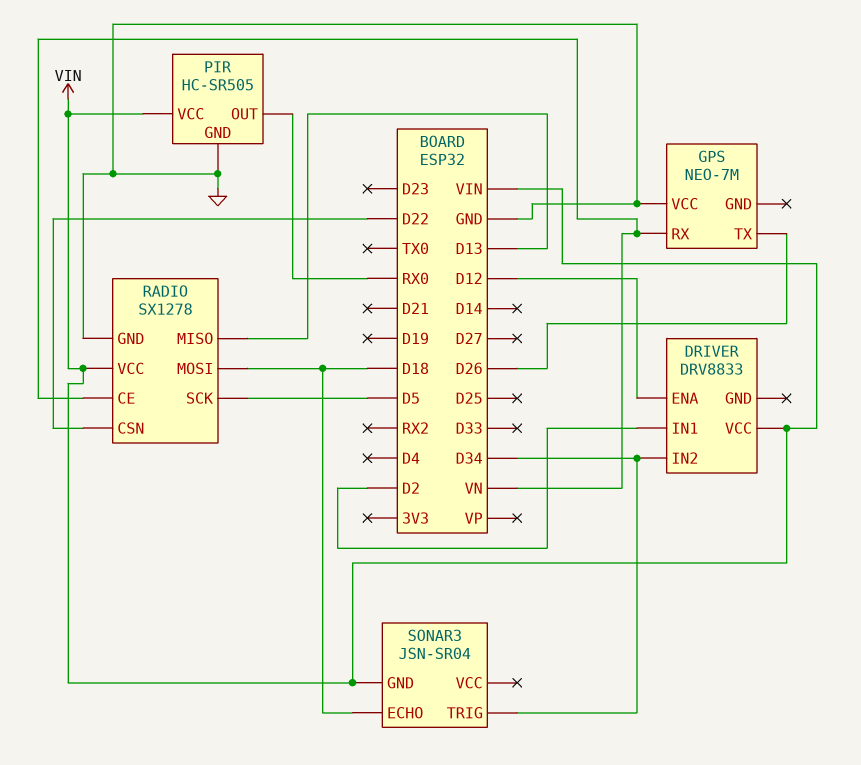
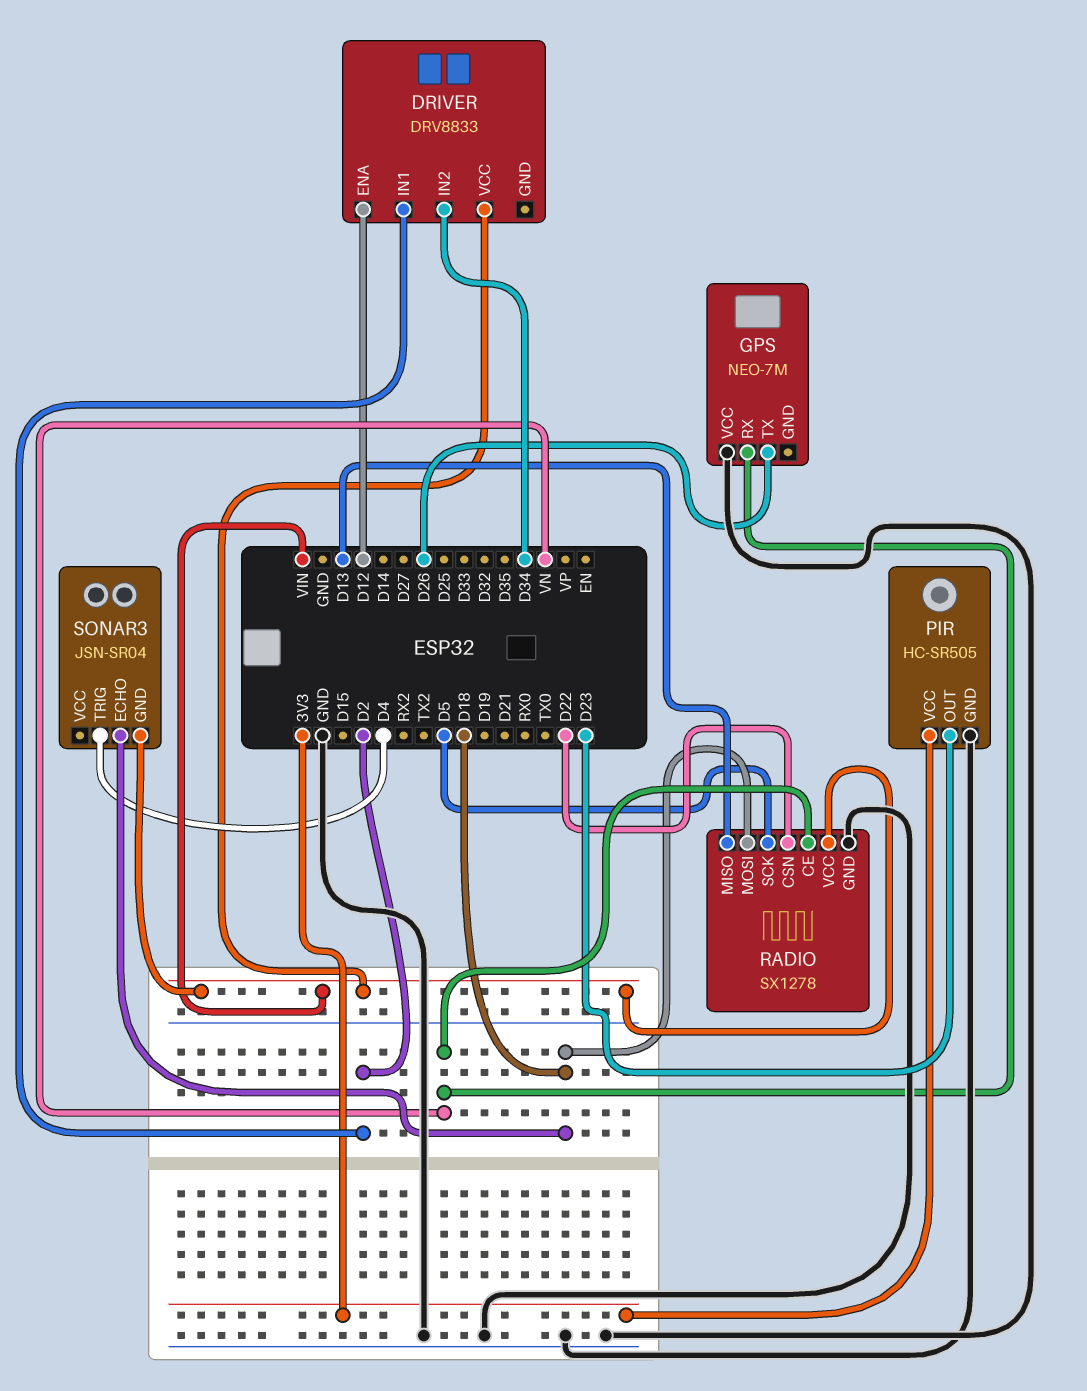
PIR pin OUT: RX0 -> D23
PIR pin VCC: VIN -> 3V3
SONAR3 pin TRIG: D34 -> D4

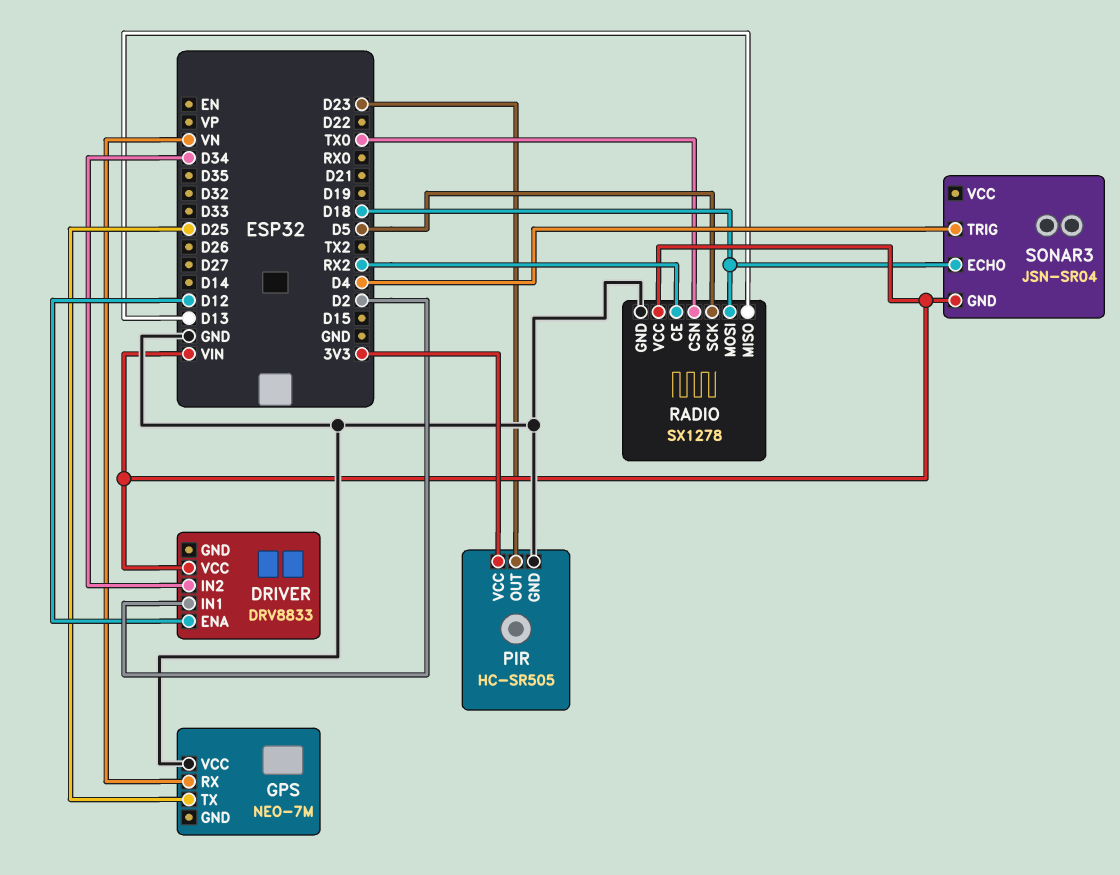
GPS pin TX: D26 -> D25
RADIO pin CE: VN -> RX2
RADIO pin CSN: D22 -> TX0

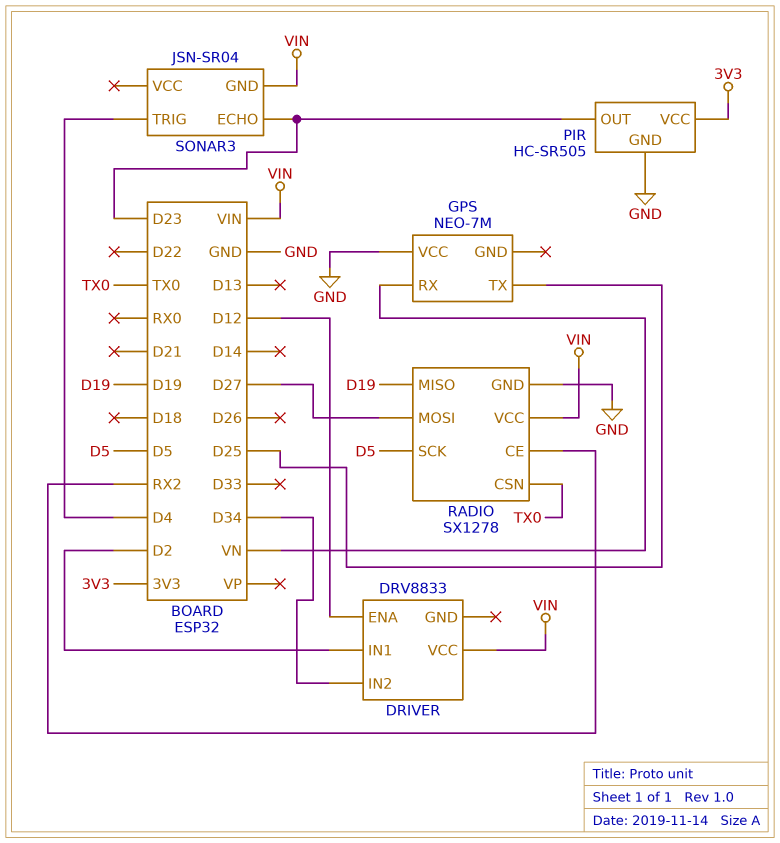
RADIO pin MISO: D13 -> D19
RADIO pin MOSI: D18 -> D27
SONAR3 pin ECHO: D18 -> D23

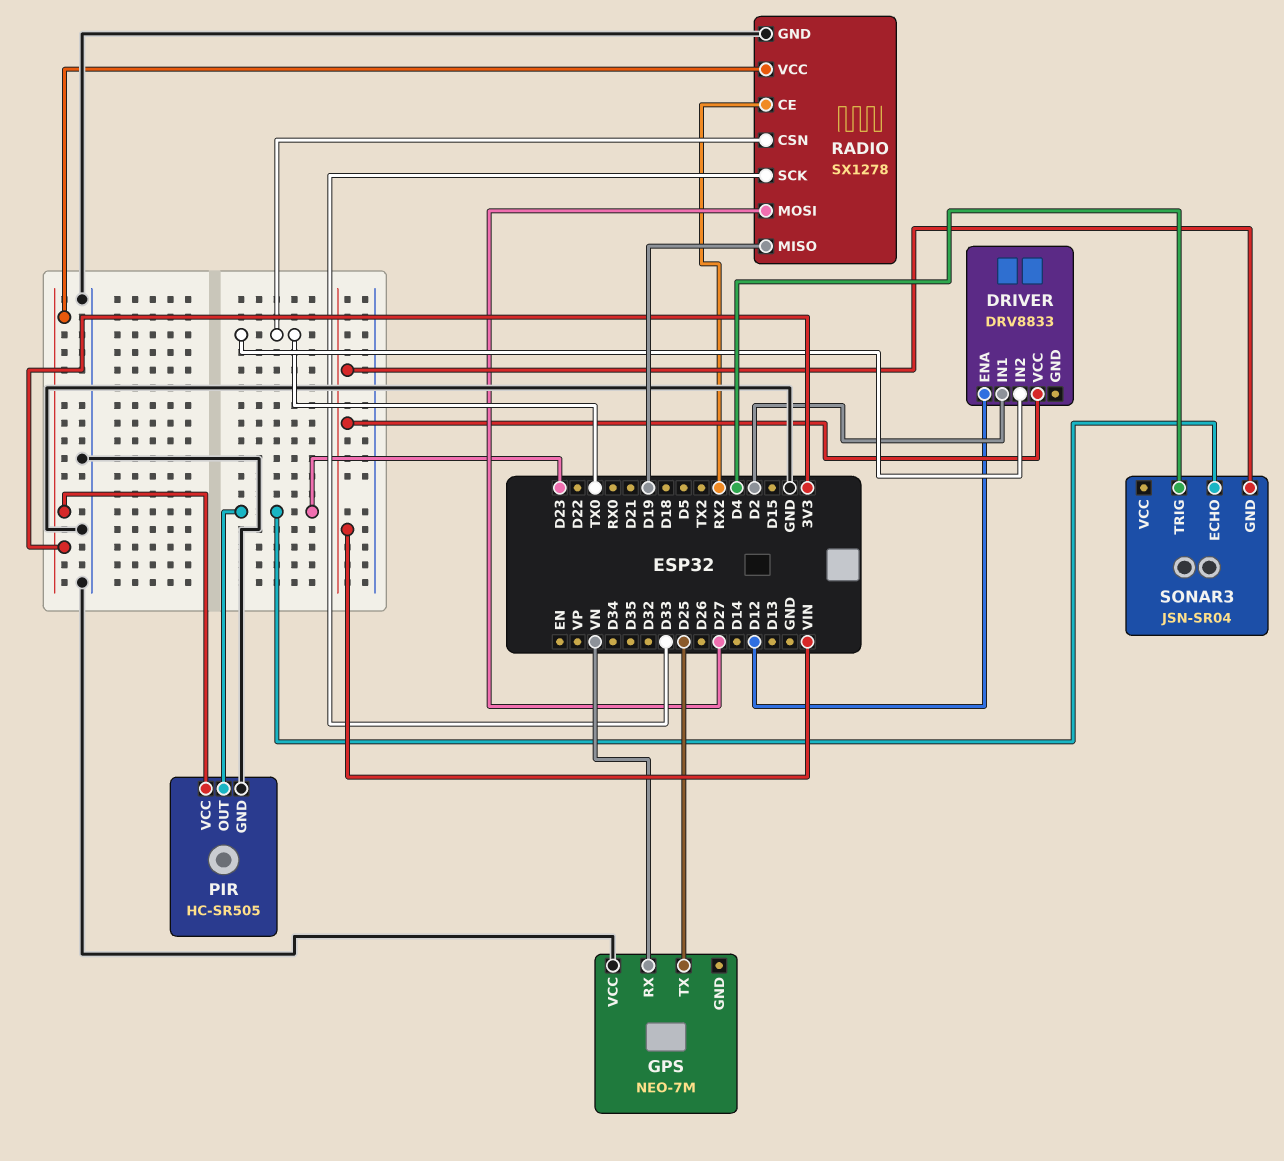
DRIVER pin IN2: D34 -> TX0
RADIO pin SCK: D5 -> D33
RADIO pin VCC: VIN -> 3V3

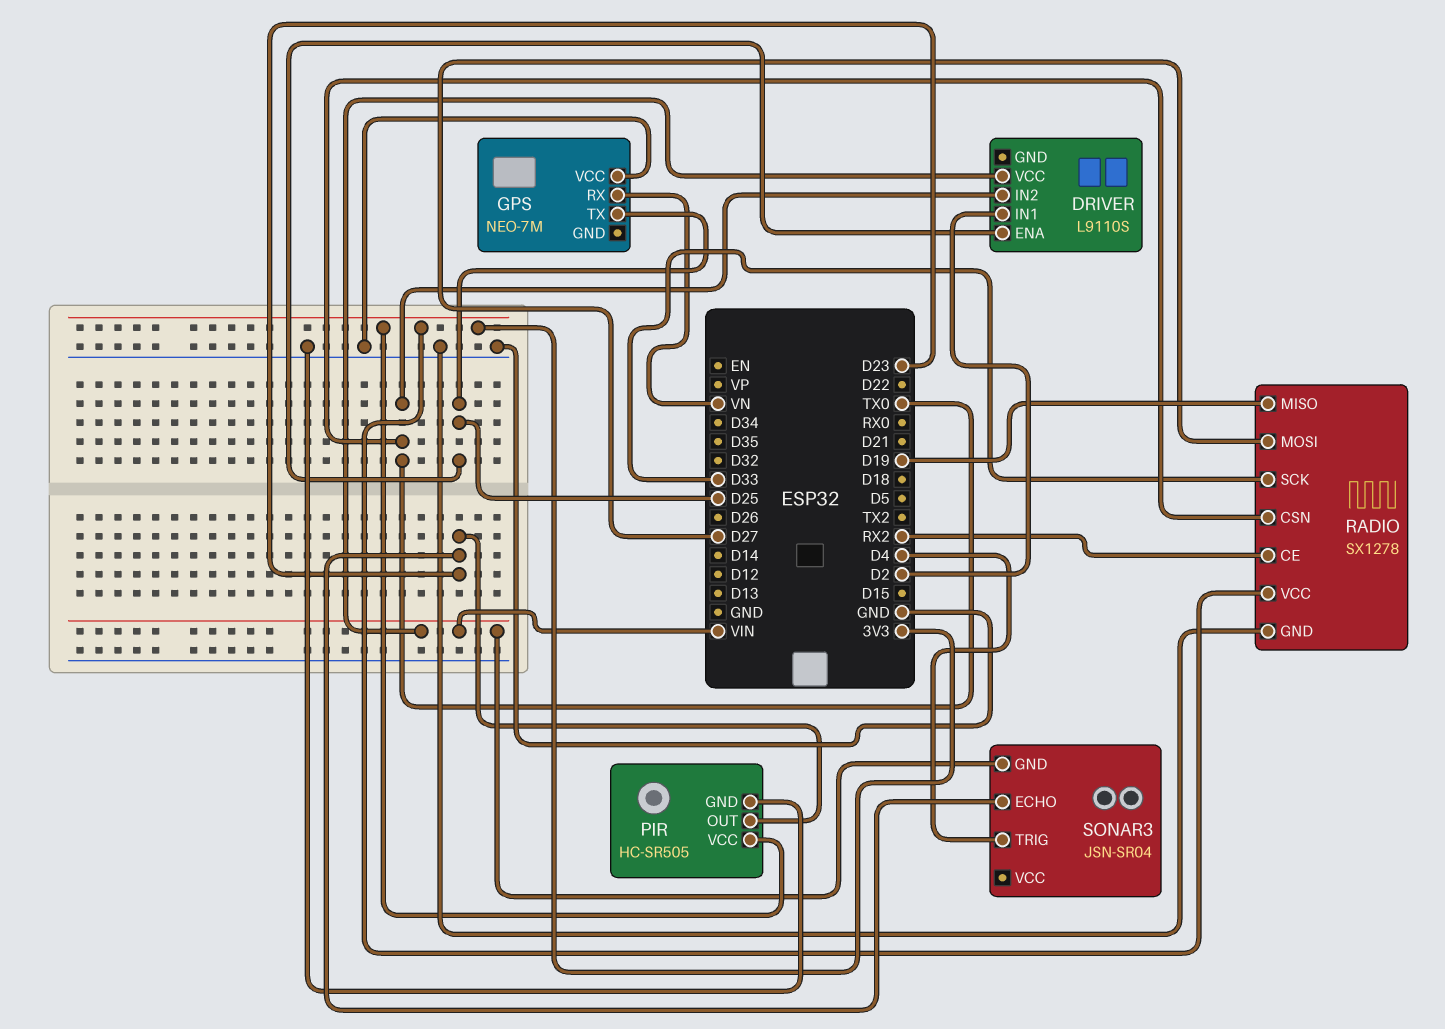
DRIVER: DRV8833 -> L9110S
DRIVER pin ENA: D12 -> D25

